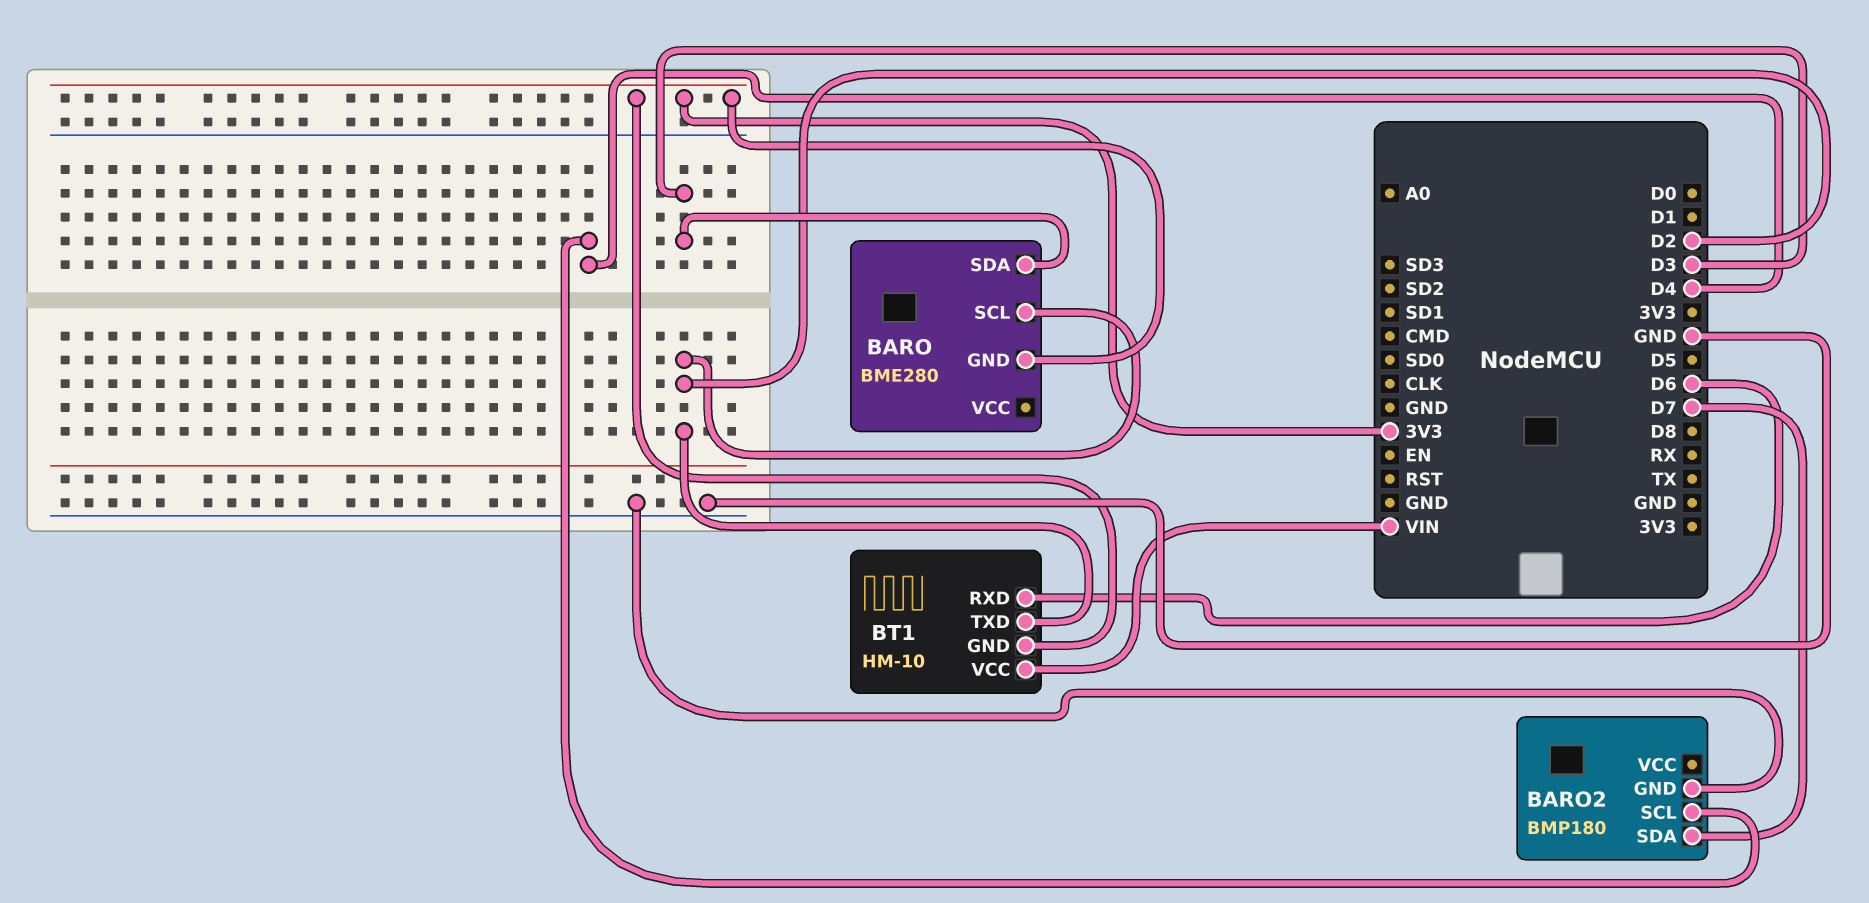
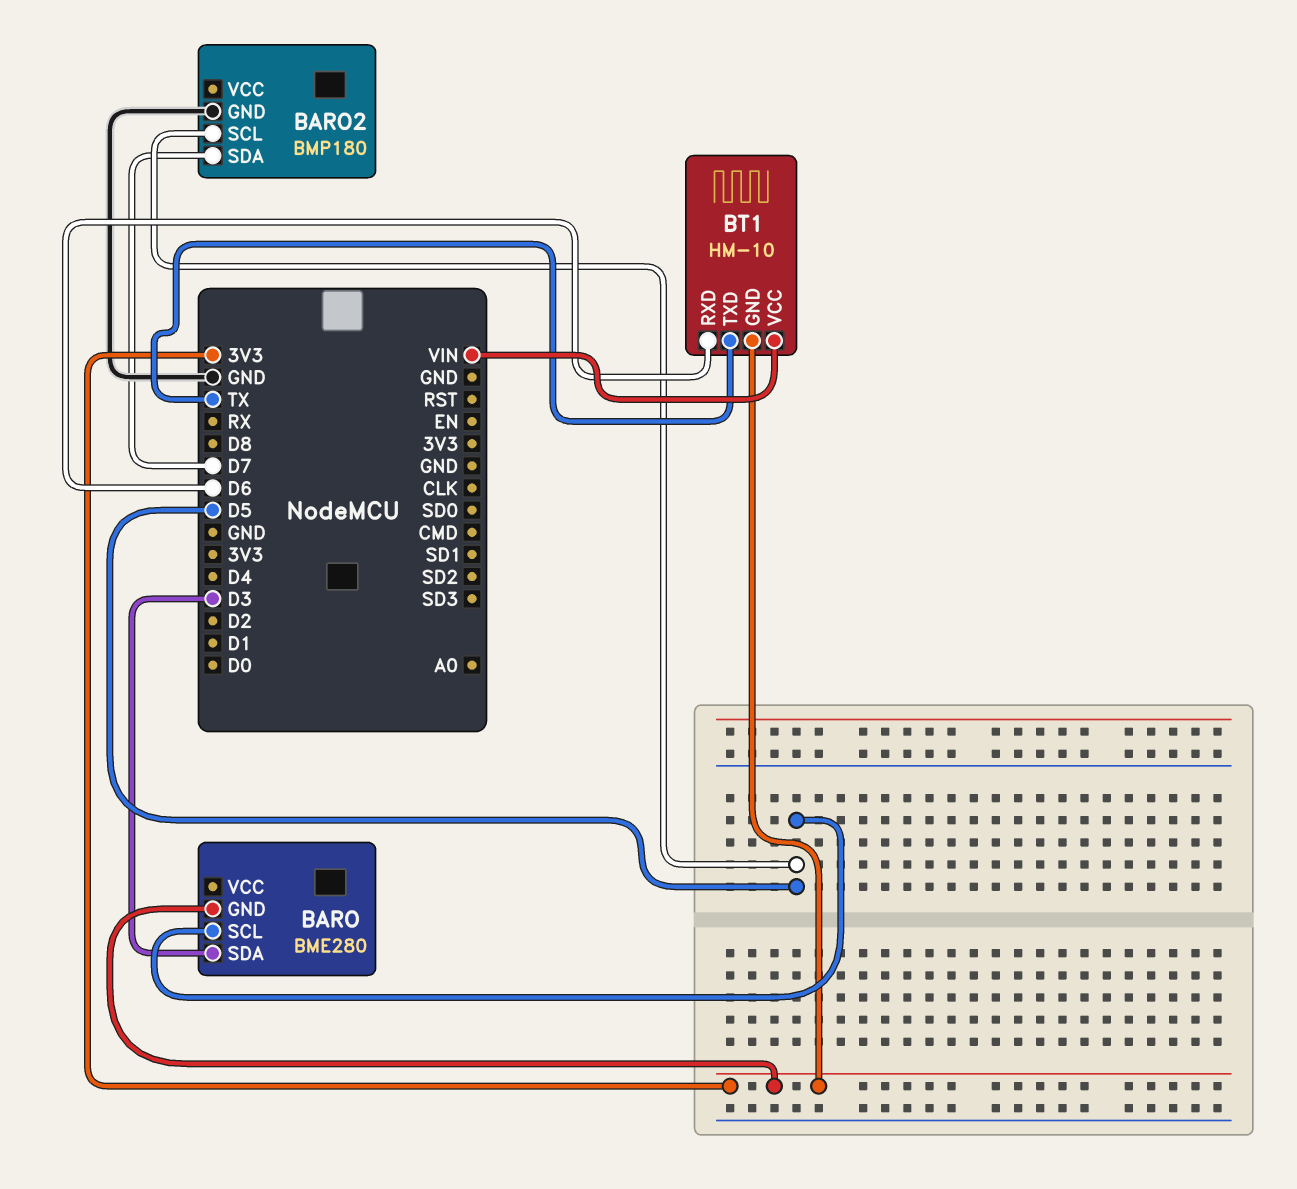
BARO pin SCL: D2 -> D5
BARO2 pin SCL: D4 -> D5
BT1 pin TXD: D2 -> TX

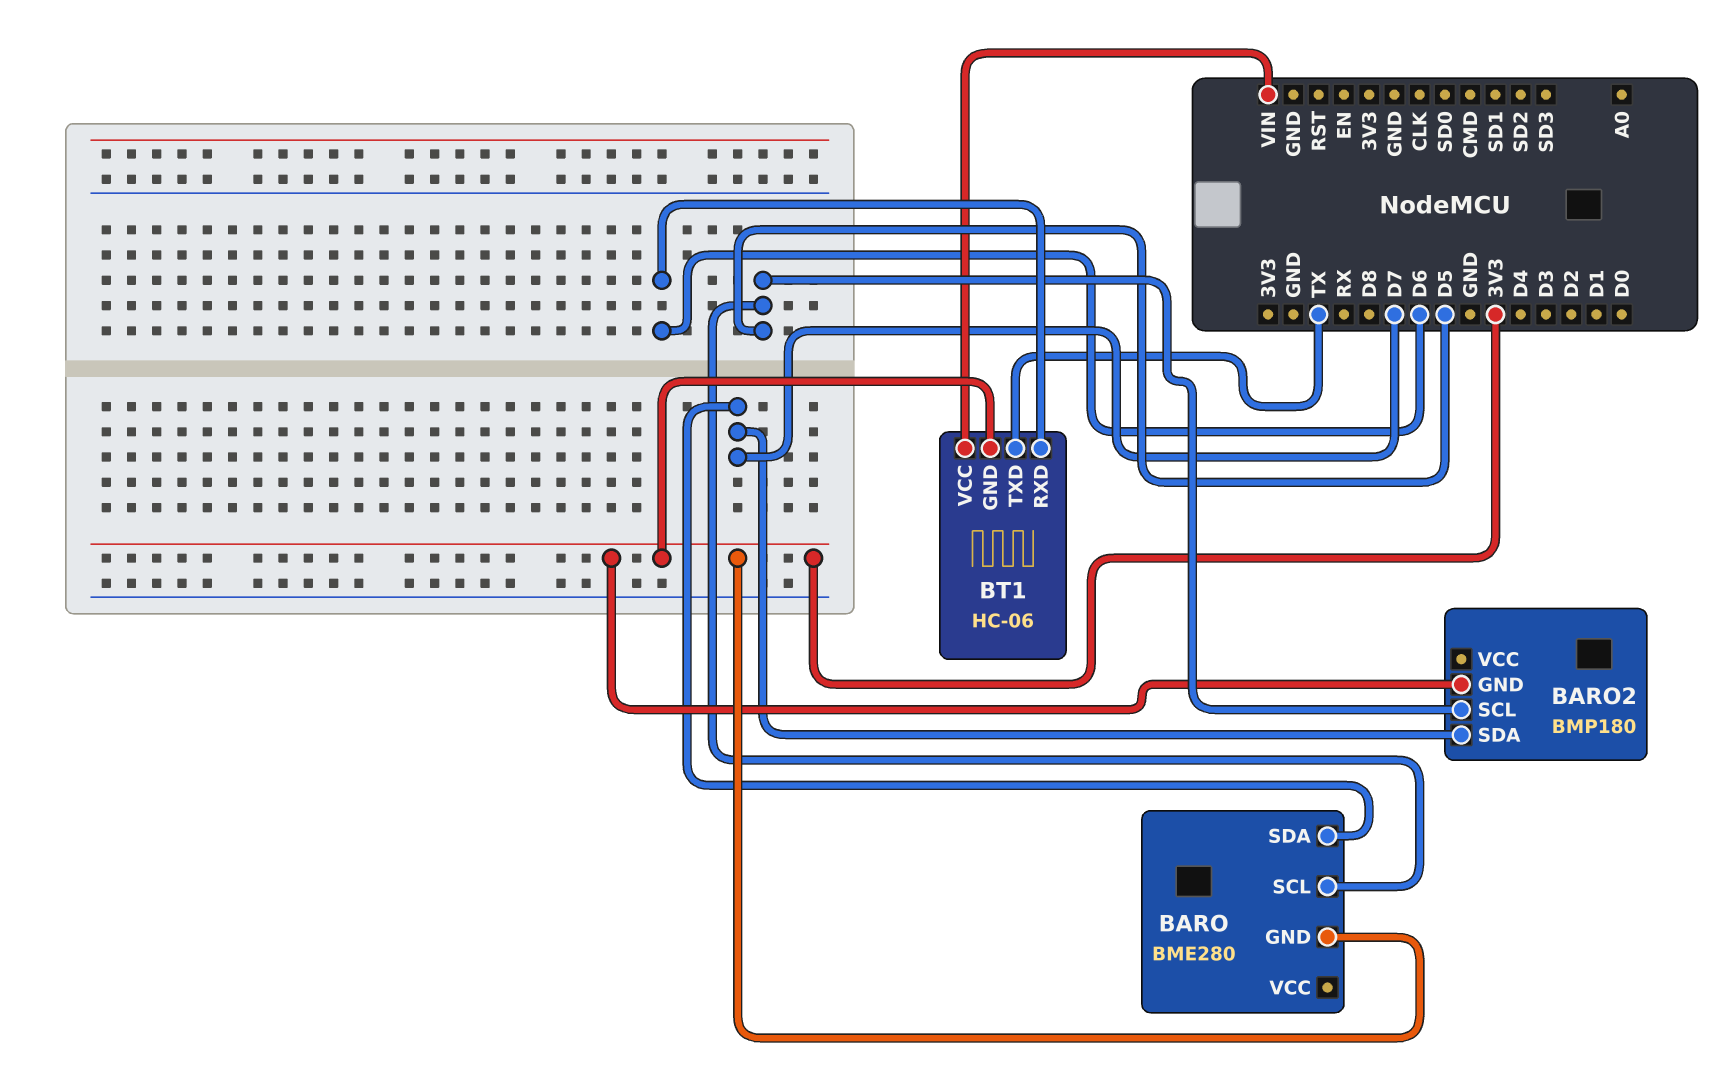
BARO pin SDA: D3 -> D7
BARO2 pin GND: GND -> 3V3
BT1: HM-10 -> HC-06

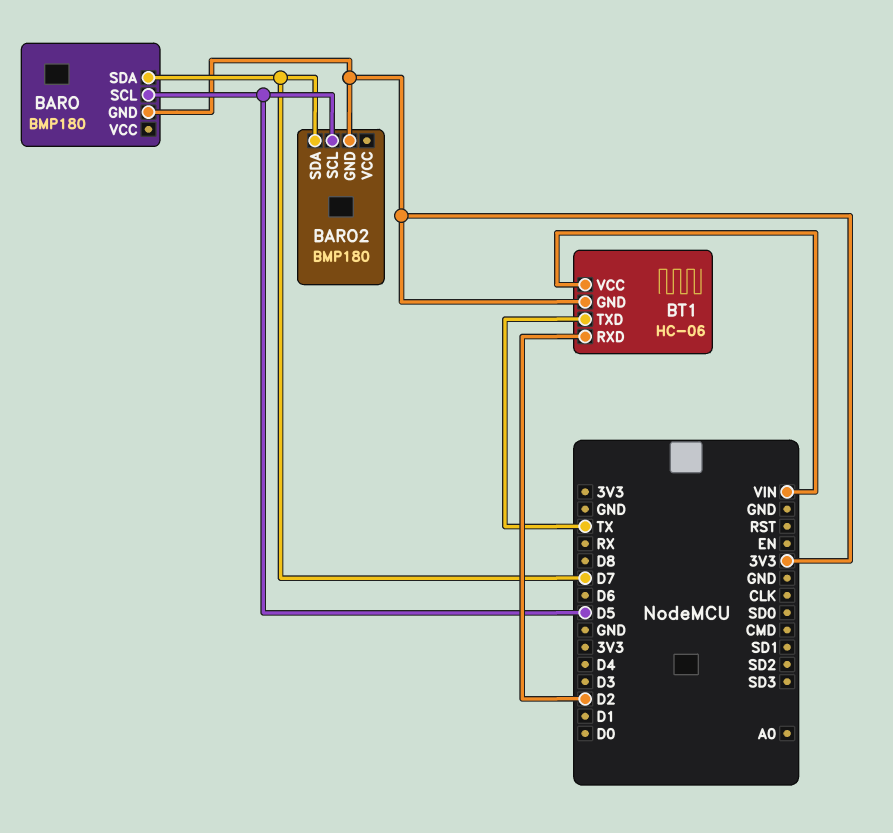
BARO: BME280 -> BMP180
BT1 pin RXD: D6 -> D2

